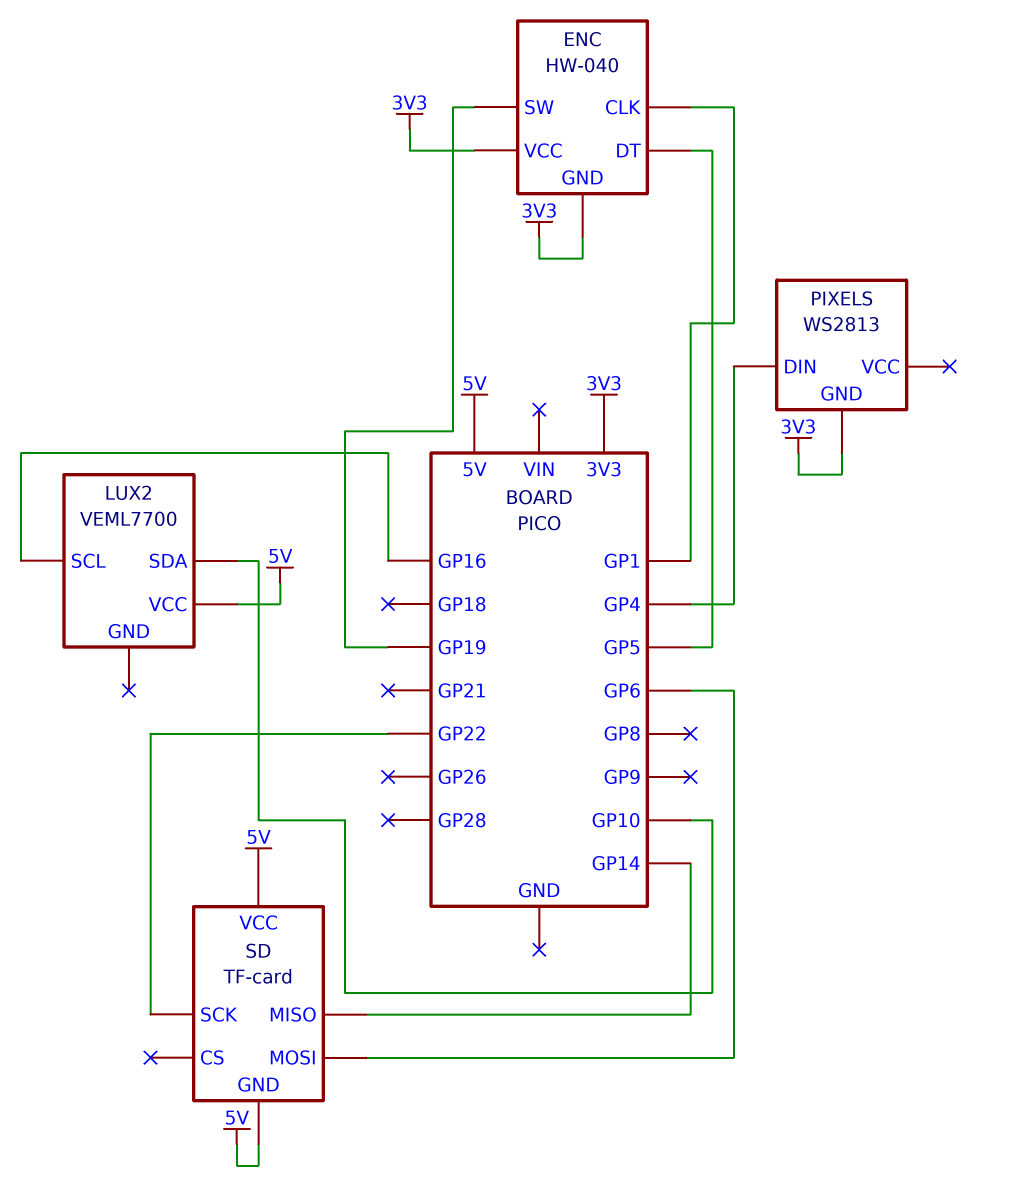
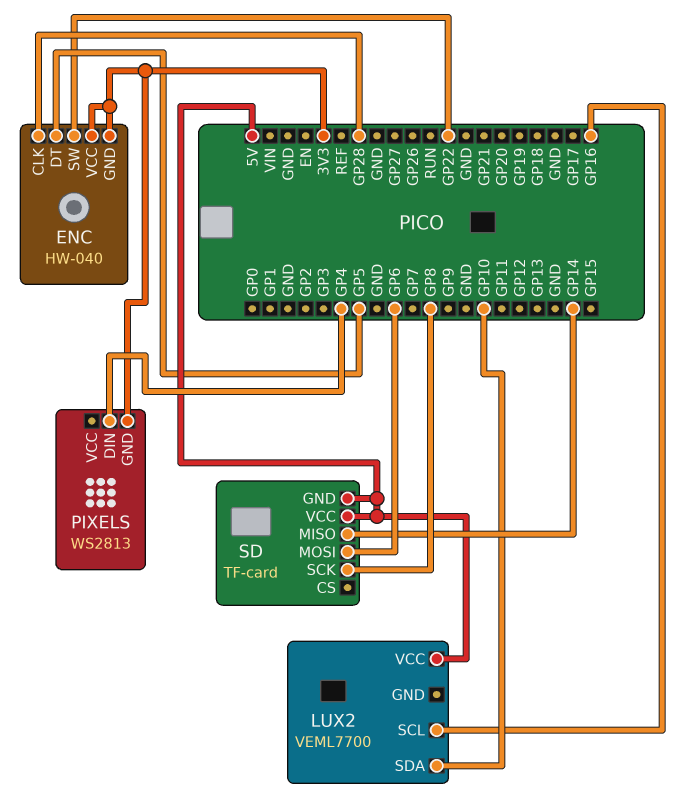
ENC pin CLK: GP1 -> GP28
ENC pin SW: GP19 -> GP22
SD pin SCK: GP22 -> GP8

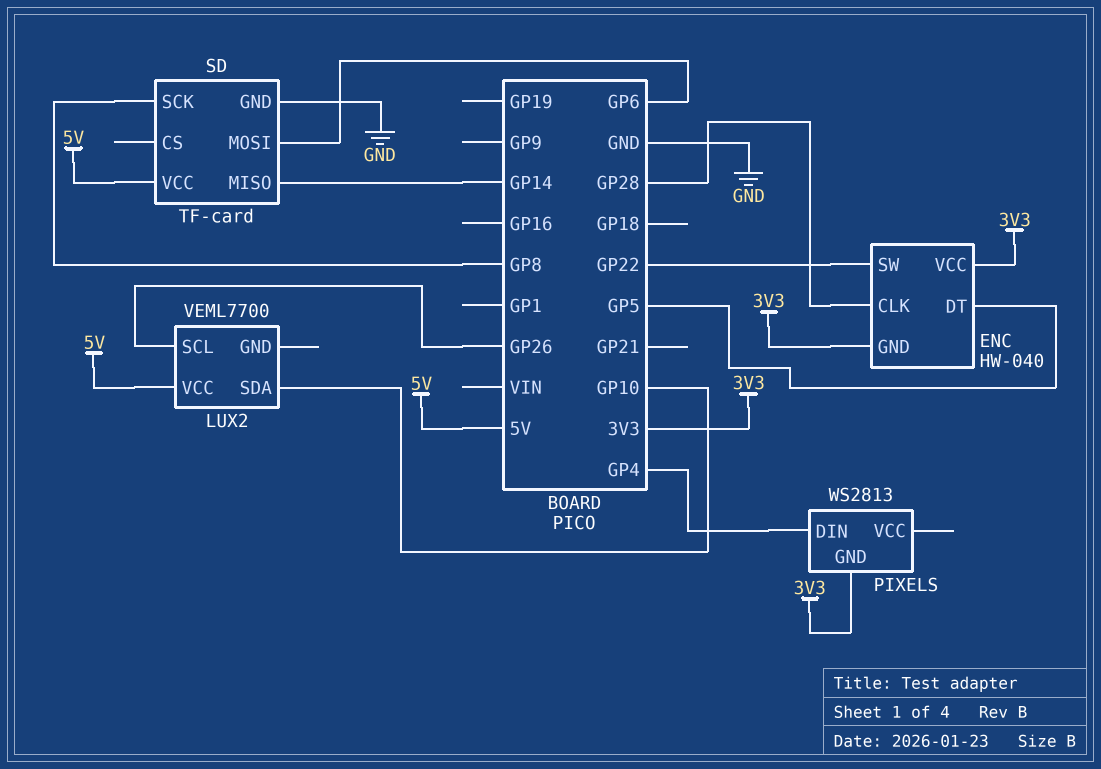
LUX2 pin SCL: GP16 -> GP26
SD pin GND: 5V -> GND

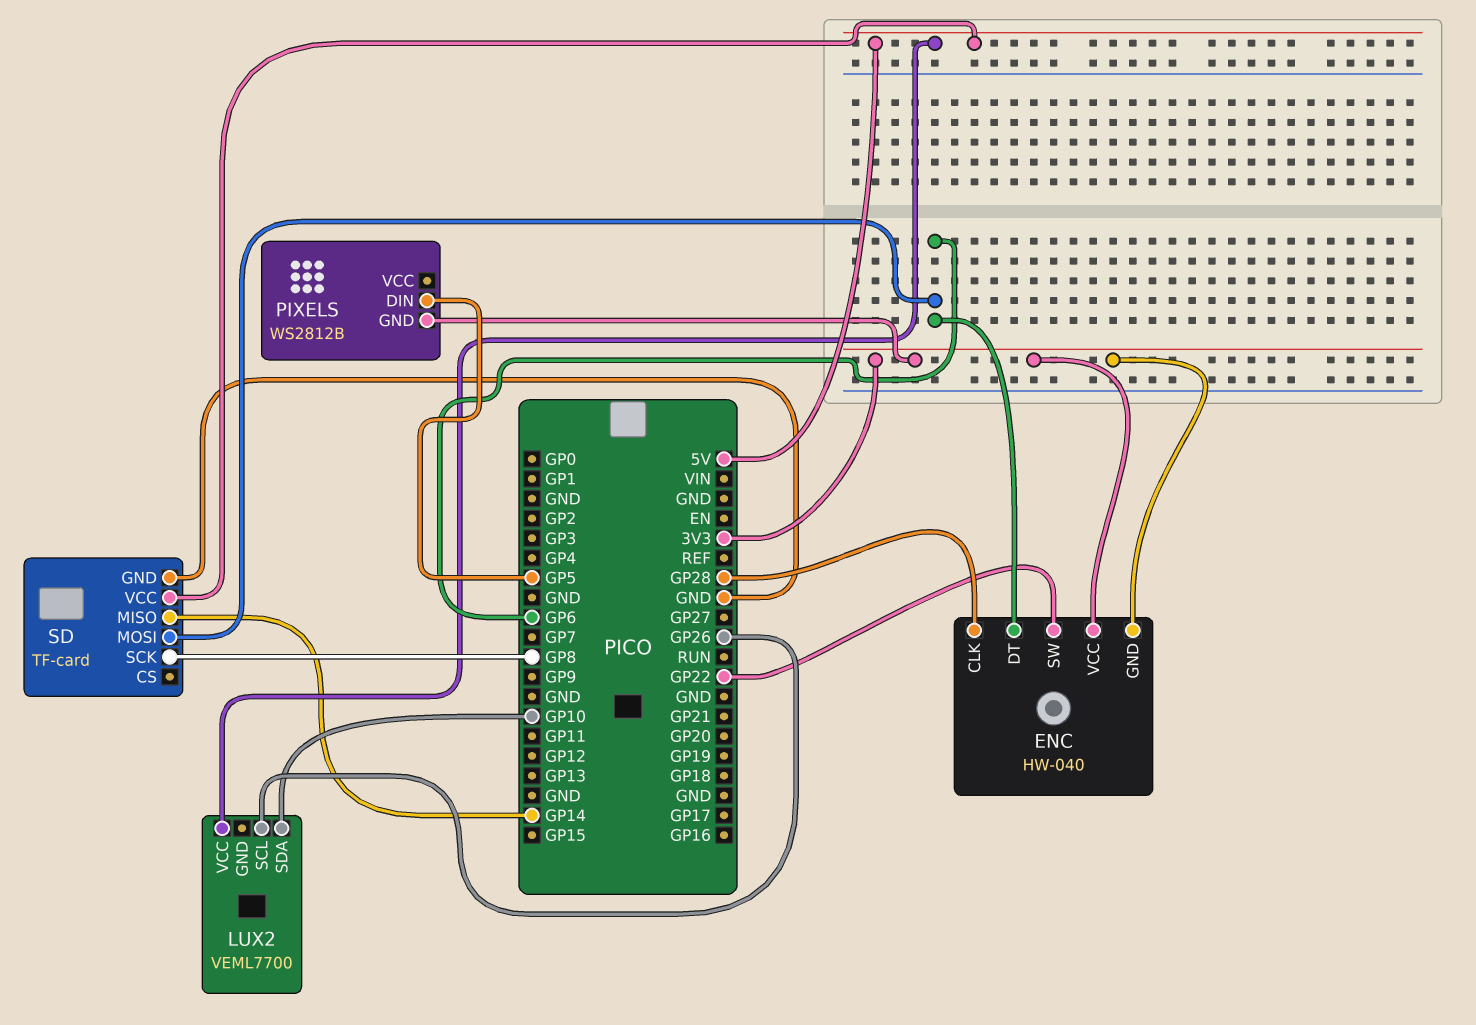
ENC pin DT: GP5 -> GP6
PIXELS: WS2813 -> WS2812B
PIXELS pin DIN: GP4 -> GP5

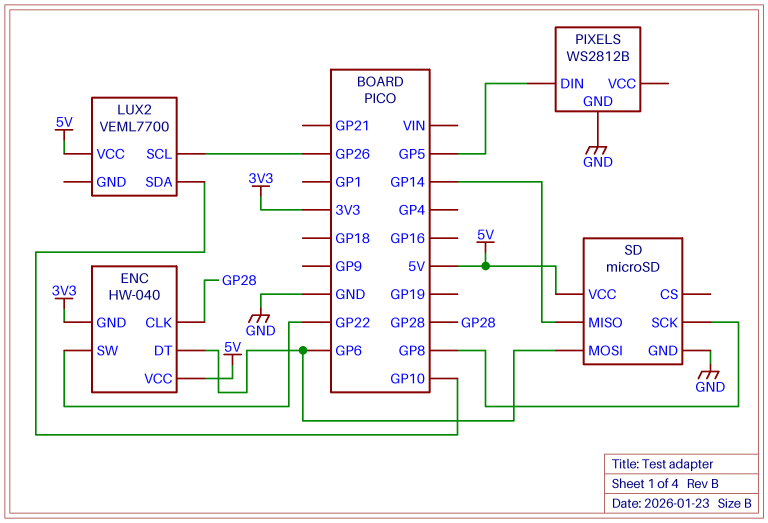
ENC pin VCC: 3V3 -> 5V
PIXELS pin GND: 3V3 -> GND
SD: TF-card -> microSD

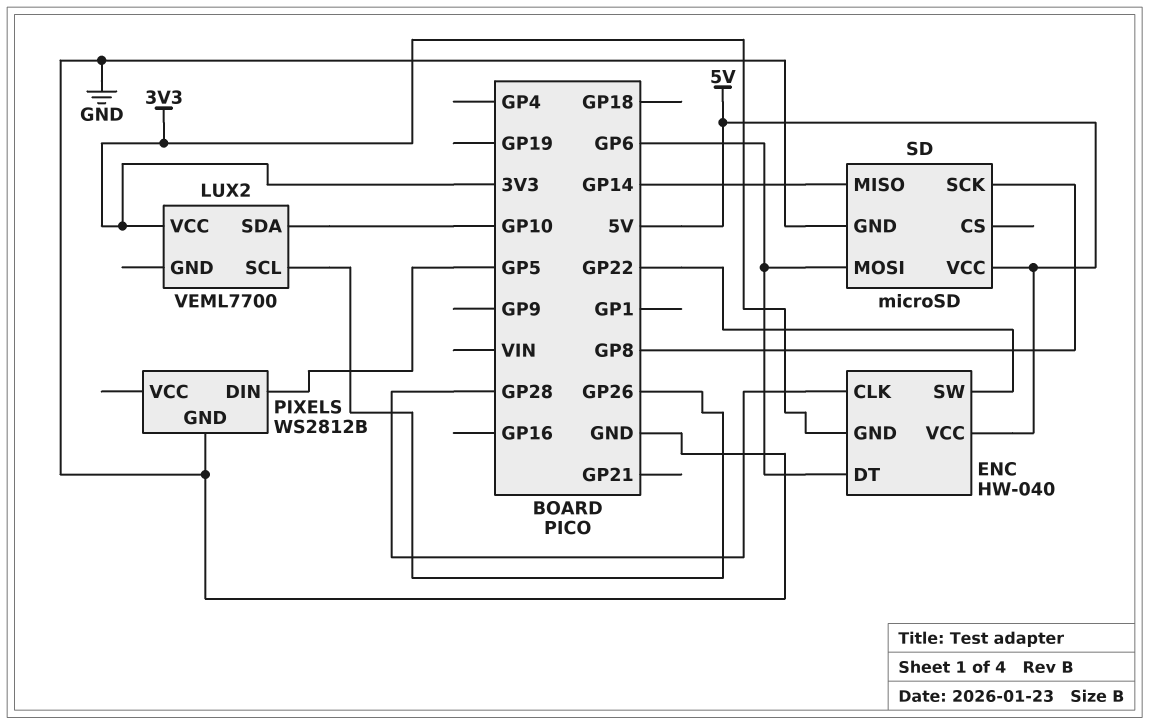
LUX2 pin VCC: 5V -> 3V3

